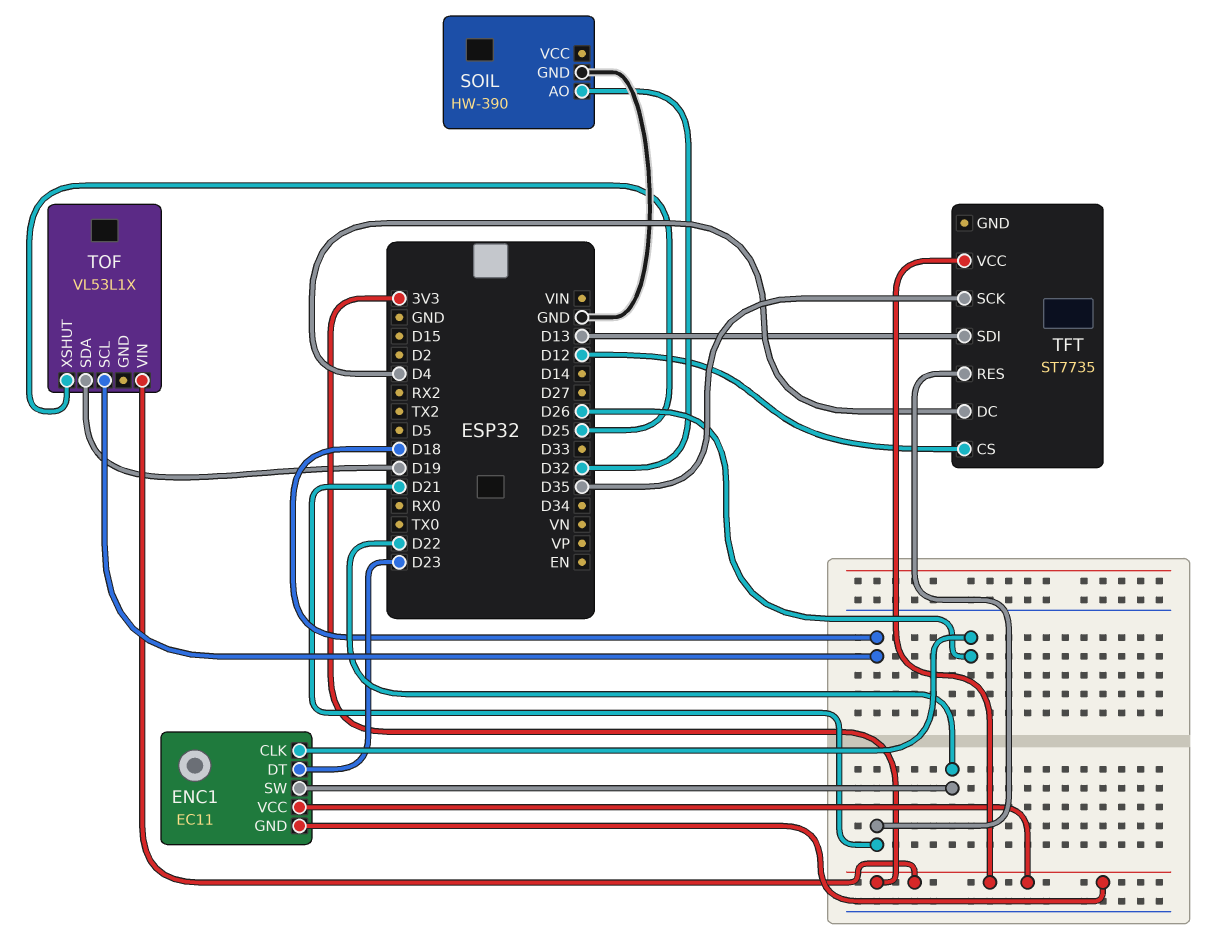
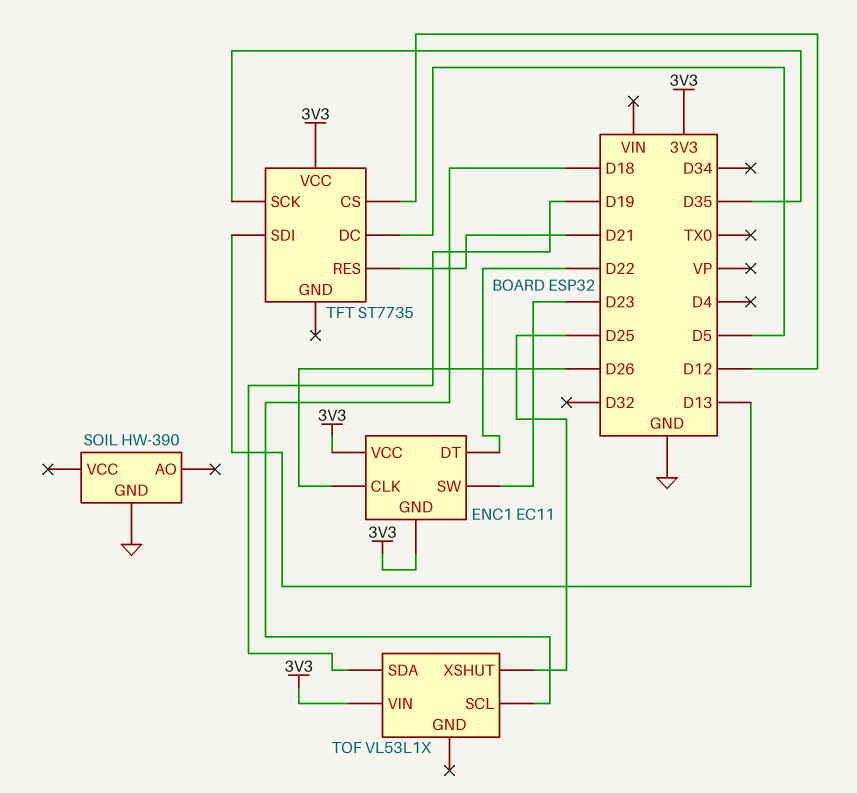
ENC1 pin DT: D23 -> D22
ENC1 pin SW: D22 -> D23
SOIL pin AO: D32 -> none
TFT pin DC: D4 -> D5

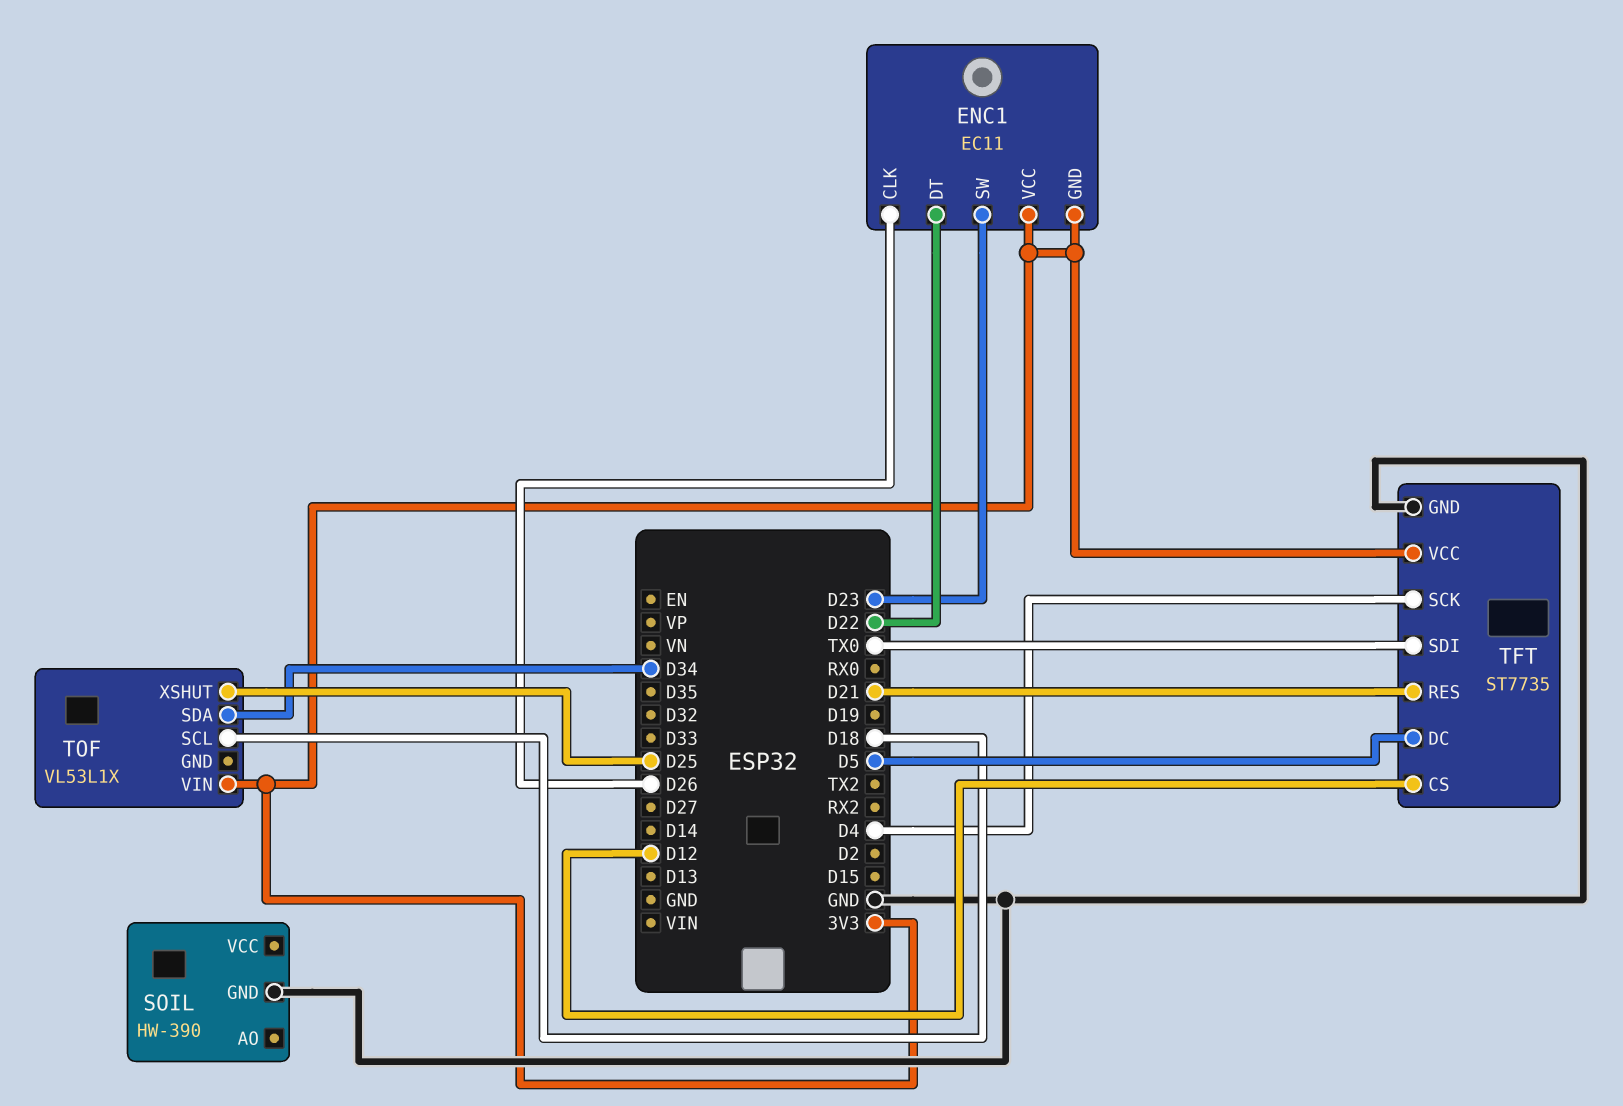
TFT pin GND: none -> GND
TFT pin SCK: D35 -> D4
TFT pin SDI: D13 -> TX0
TOF pin SDA: D19 -> D34

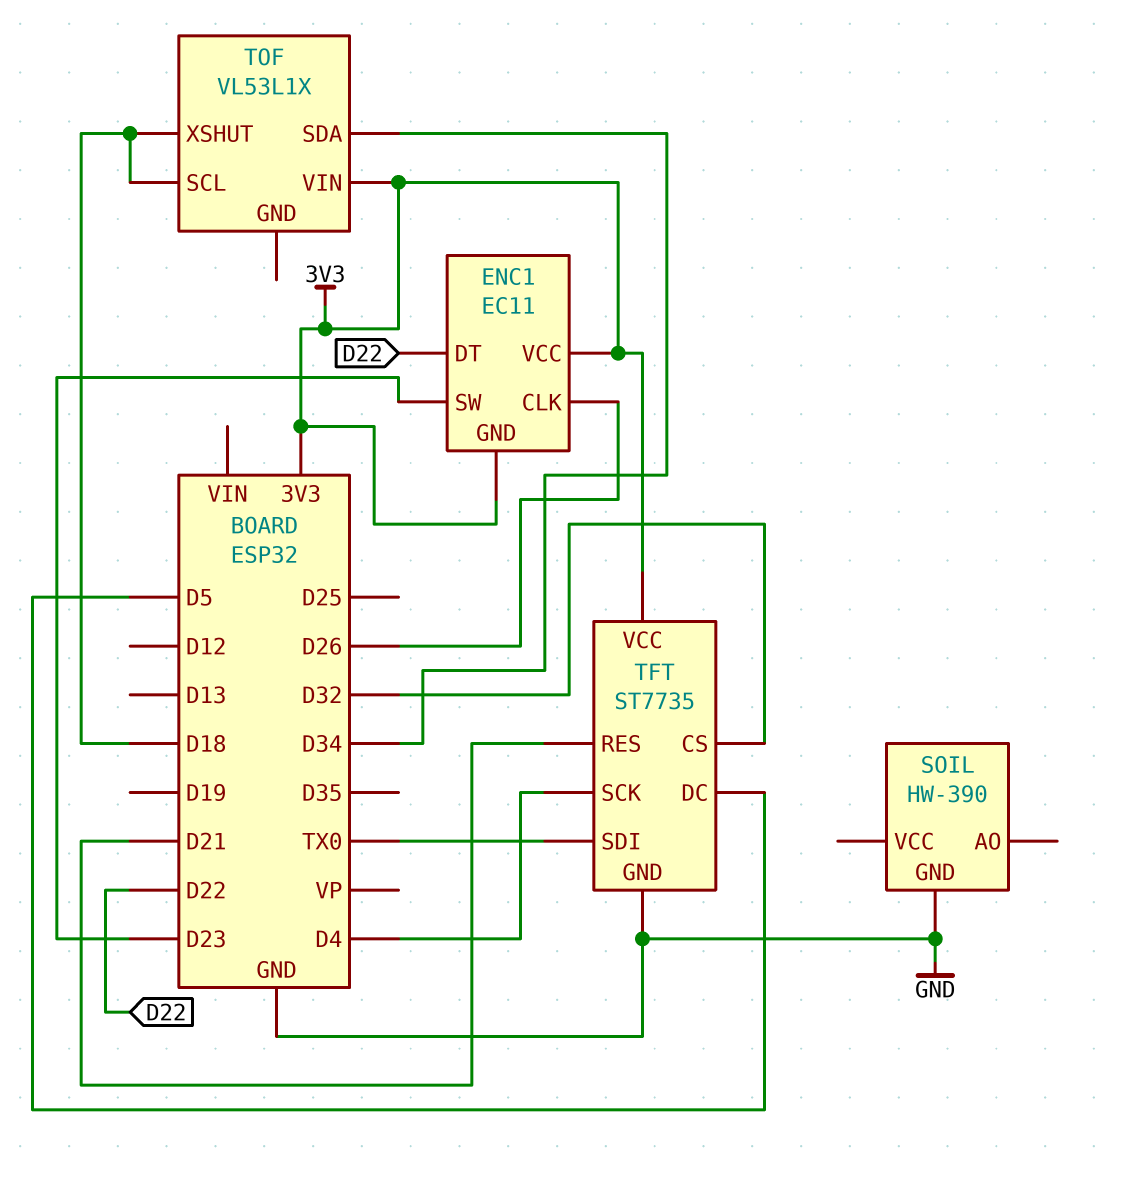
TFT pin CS: D12 -> D32
TOF pin XSHUT: D25 -> D18

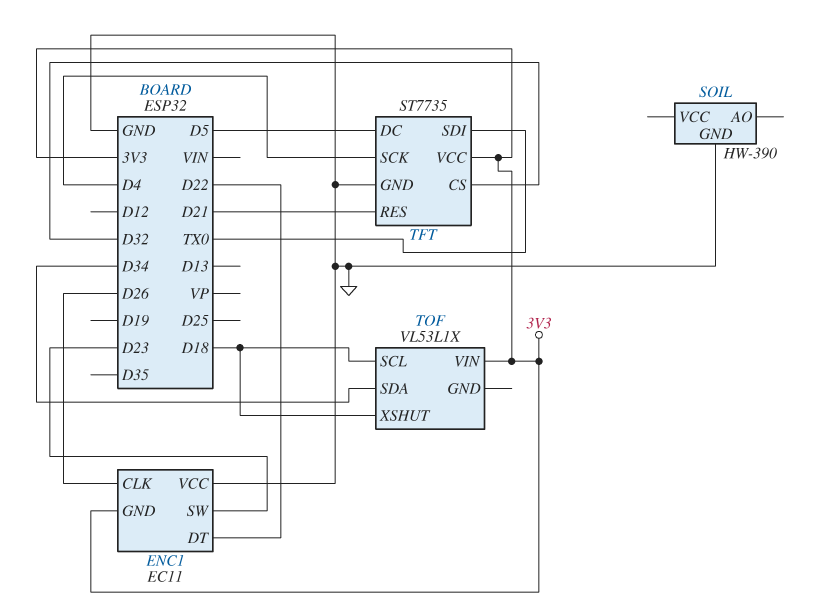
ENC1 pin VCC: 3V3 -> GND

